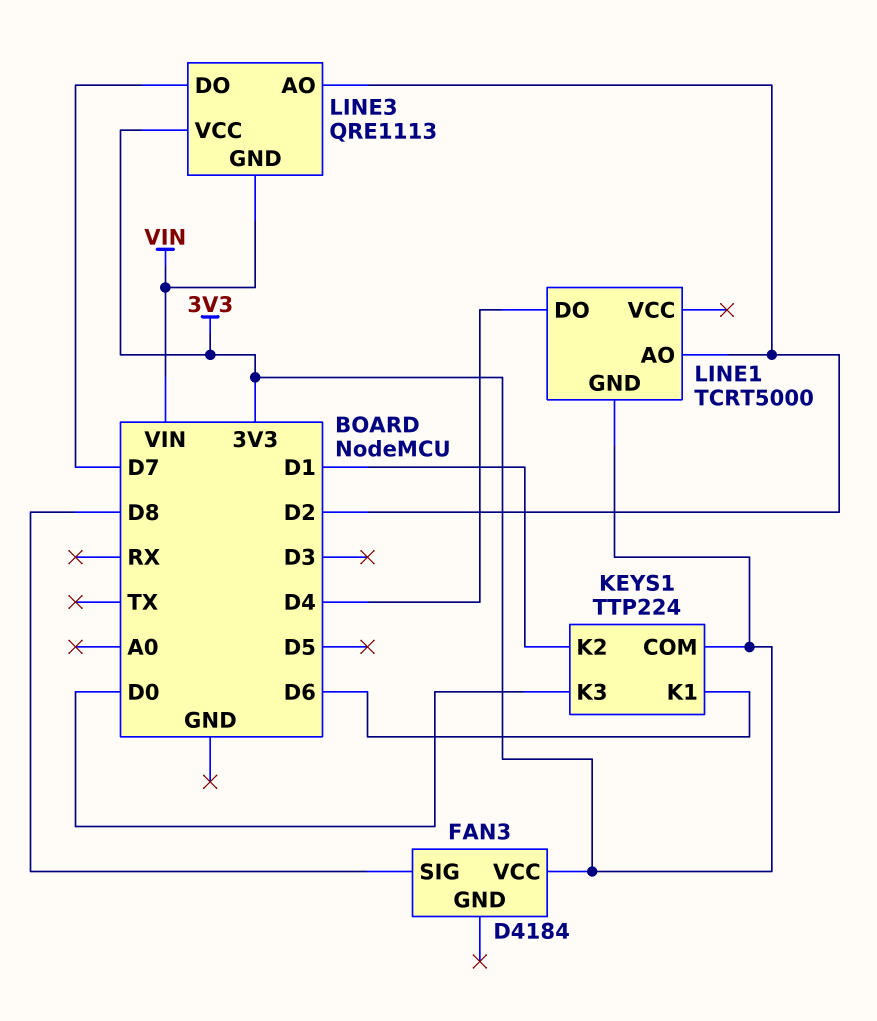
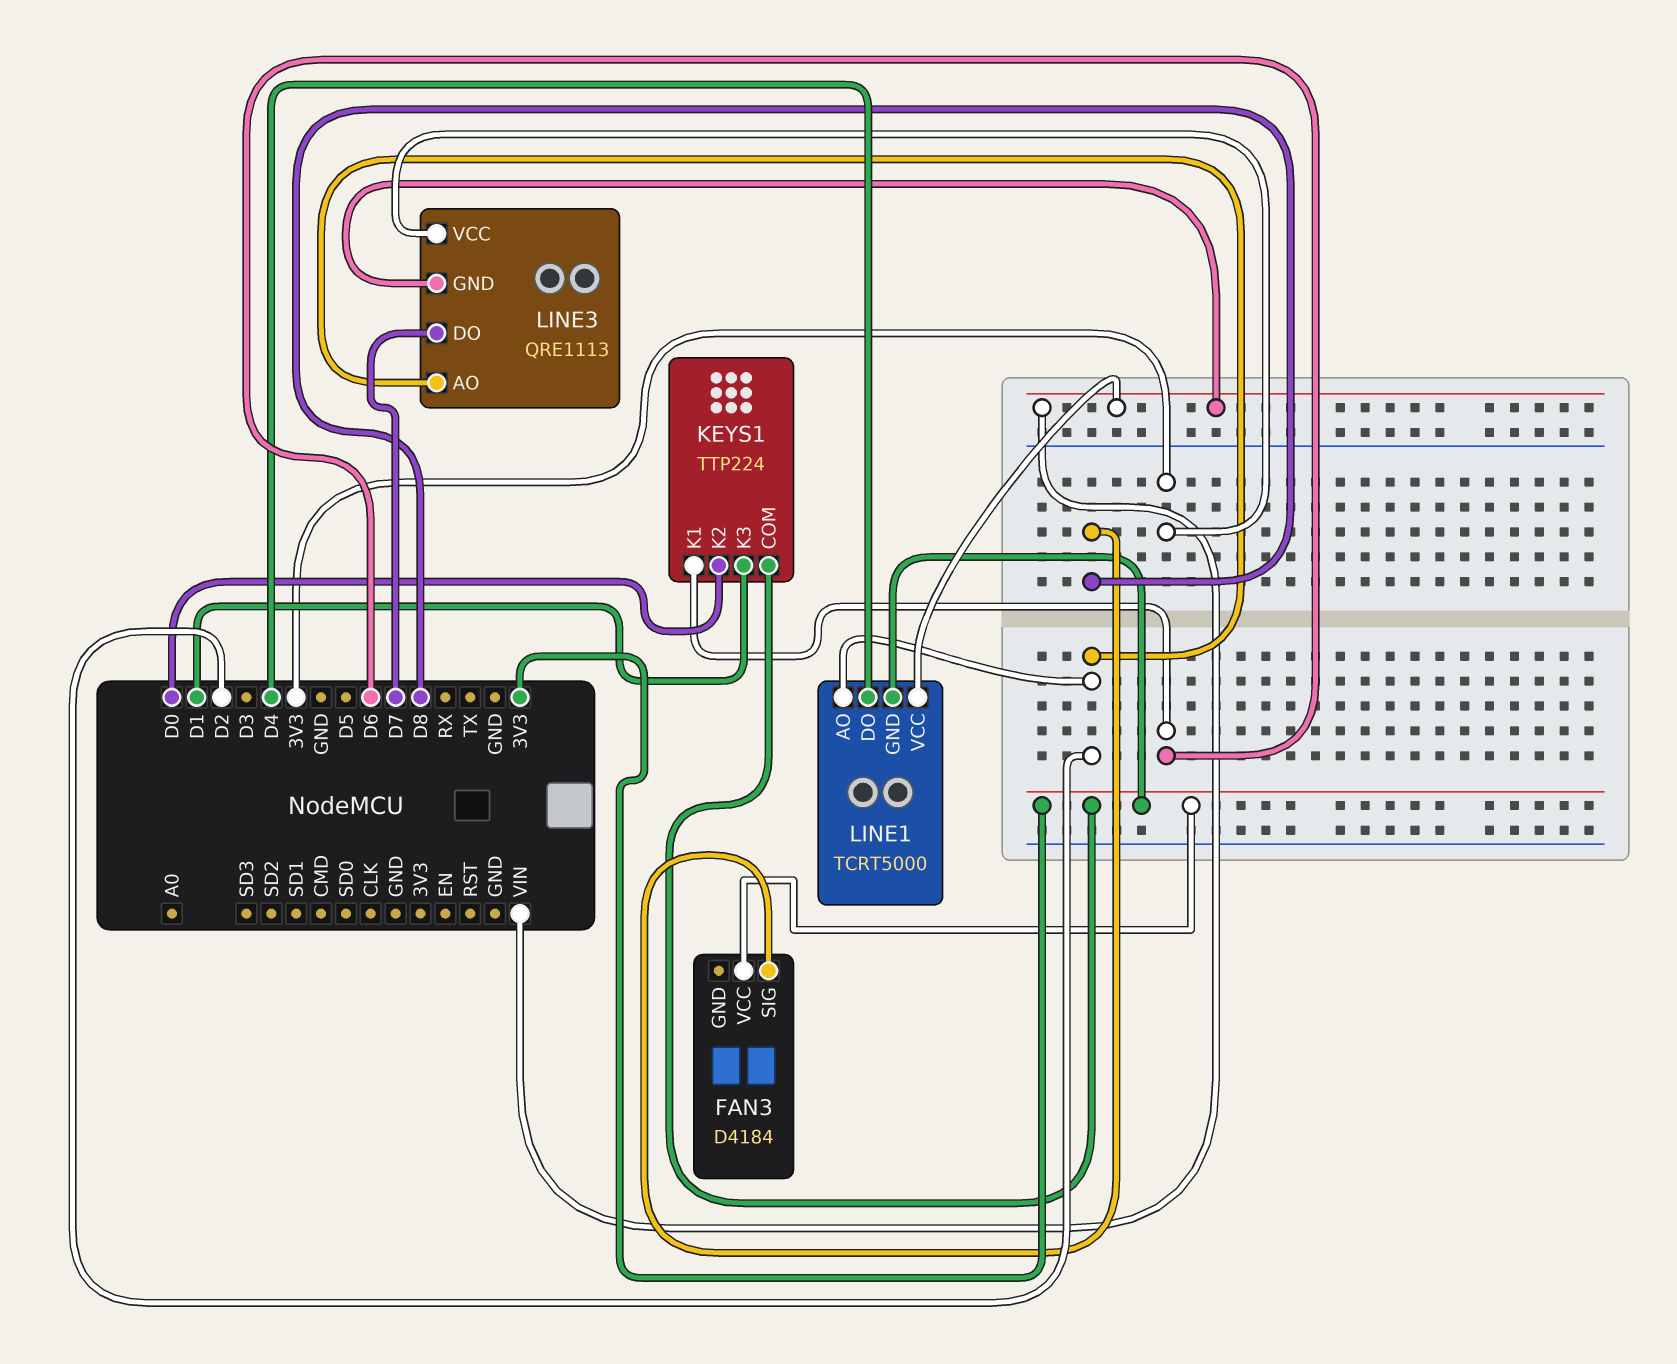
KEYS1 pin K2: D1 -> D0
KEYS1 pin K3: D0 -> D1
LINE1 pin VCC: none -> VIN

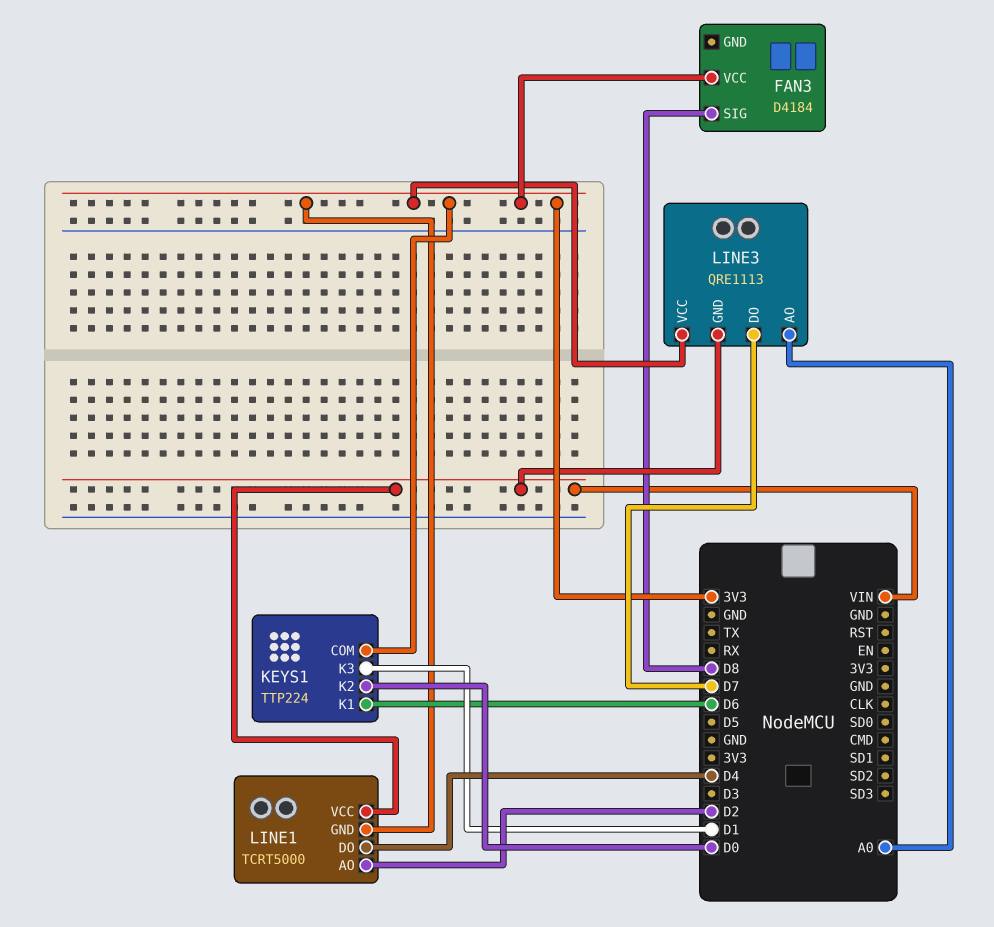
LINE3 pin AO: D2 -> A0

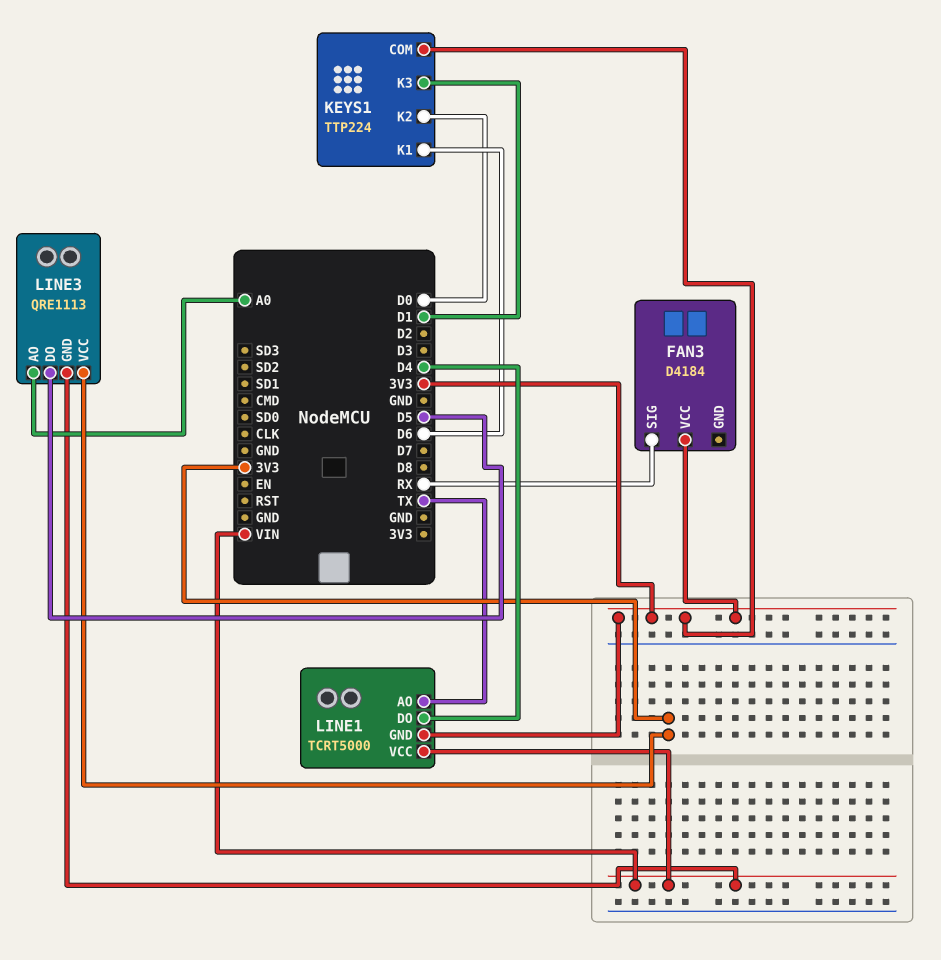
FAN3 pin SIG: D8 -> RX
LINE1 pin AO: D2 -> TX
LINE3 pin DO: D7 -> D5

